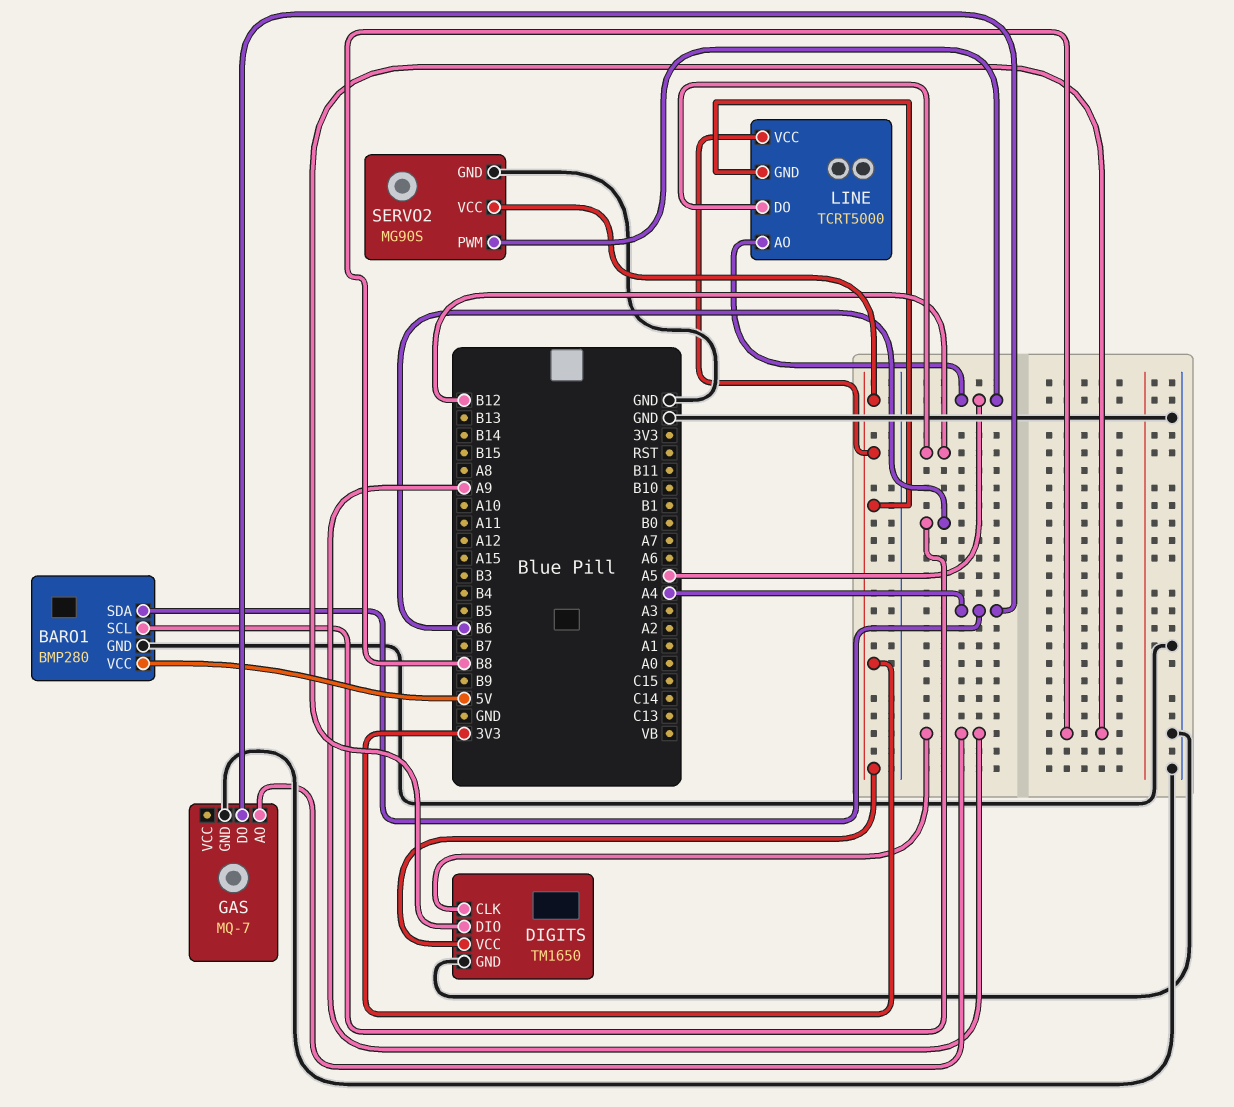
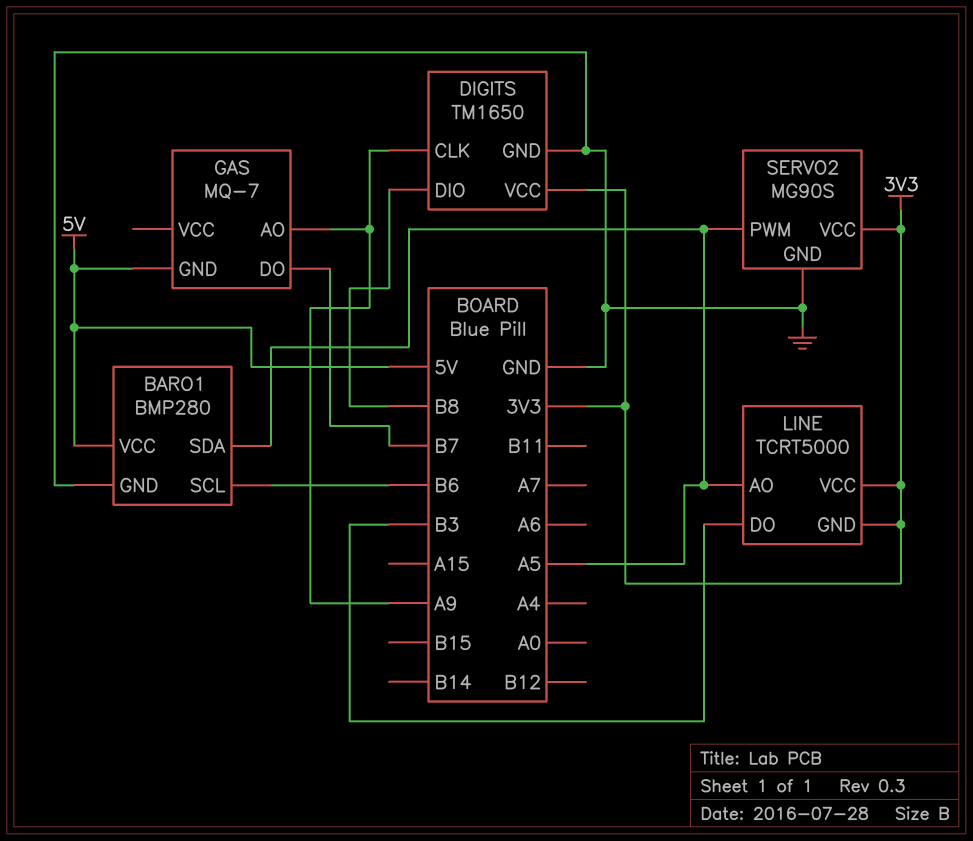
BARO1 pin SDA: A4 -> A5
GAS pin DO: A4 -> B7
GAS pin GND: GND -> 5V
LINE pin DO: B12 -> B3

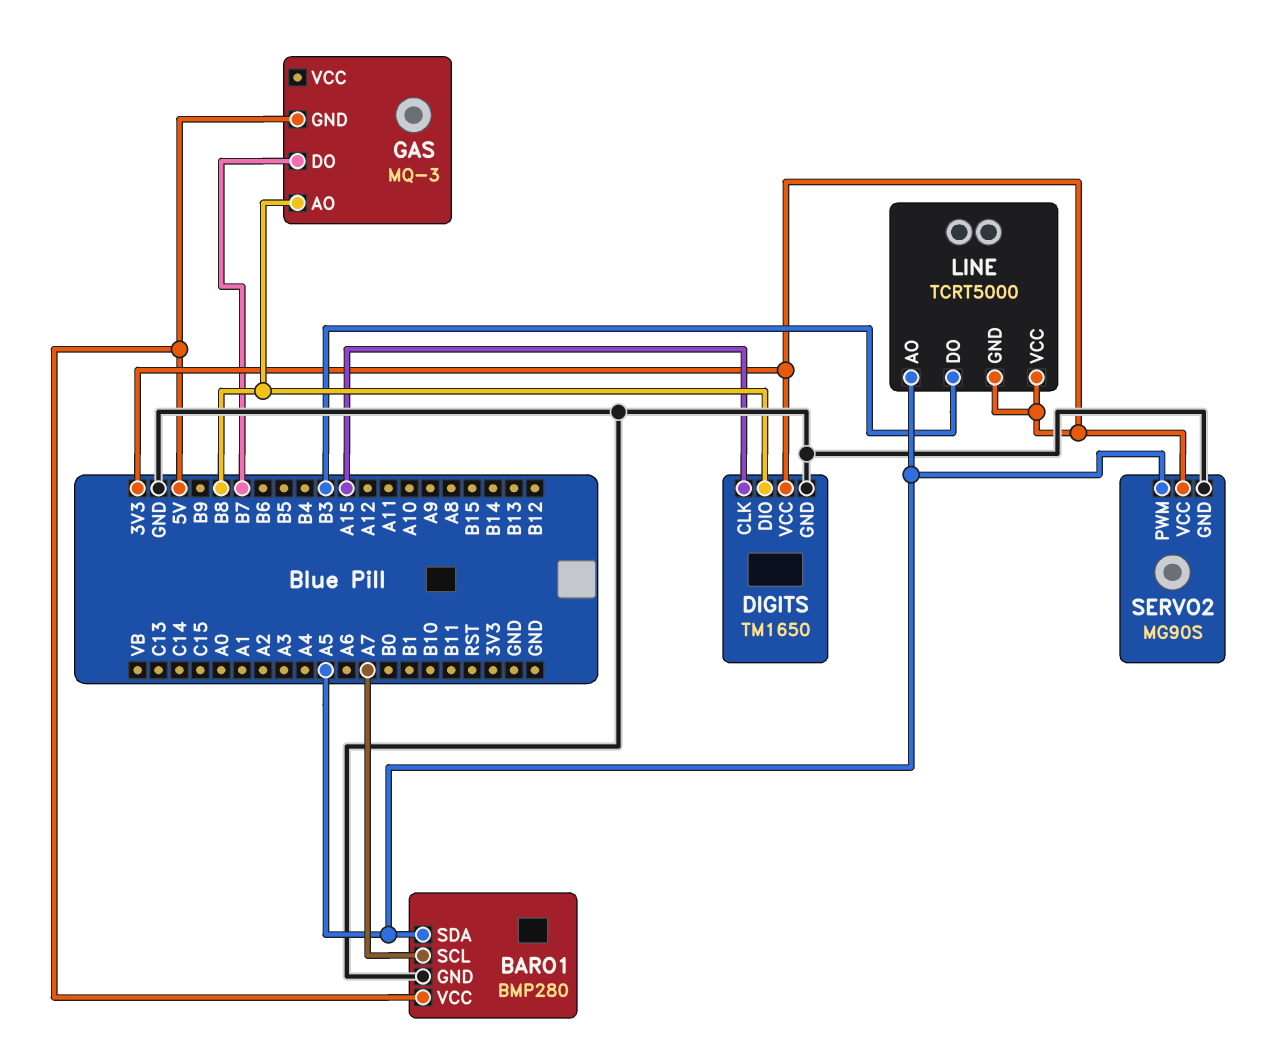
BARO1 pin SCL: B6 -> A7
DIGITS pin CLK: A9 -> A15
GAS: MQ-7 -> MQ-3
GAS pin AO: A9 -> B8

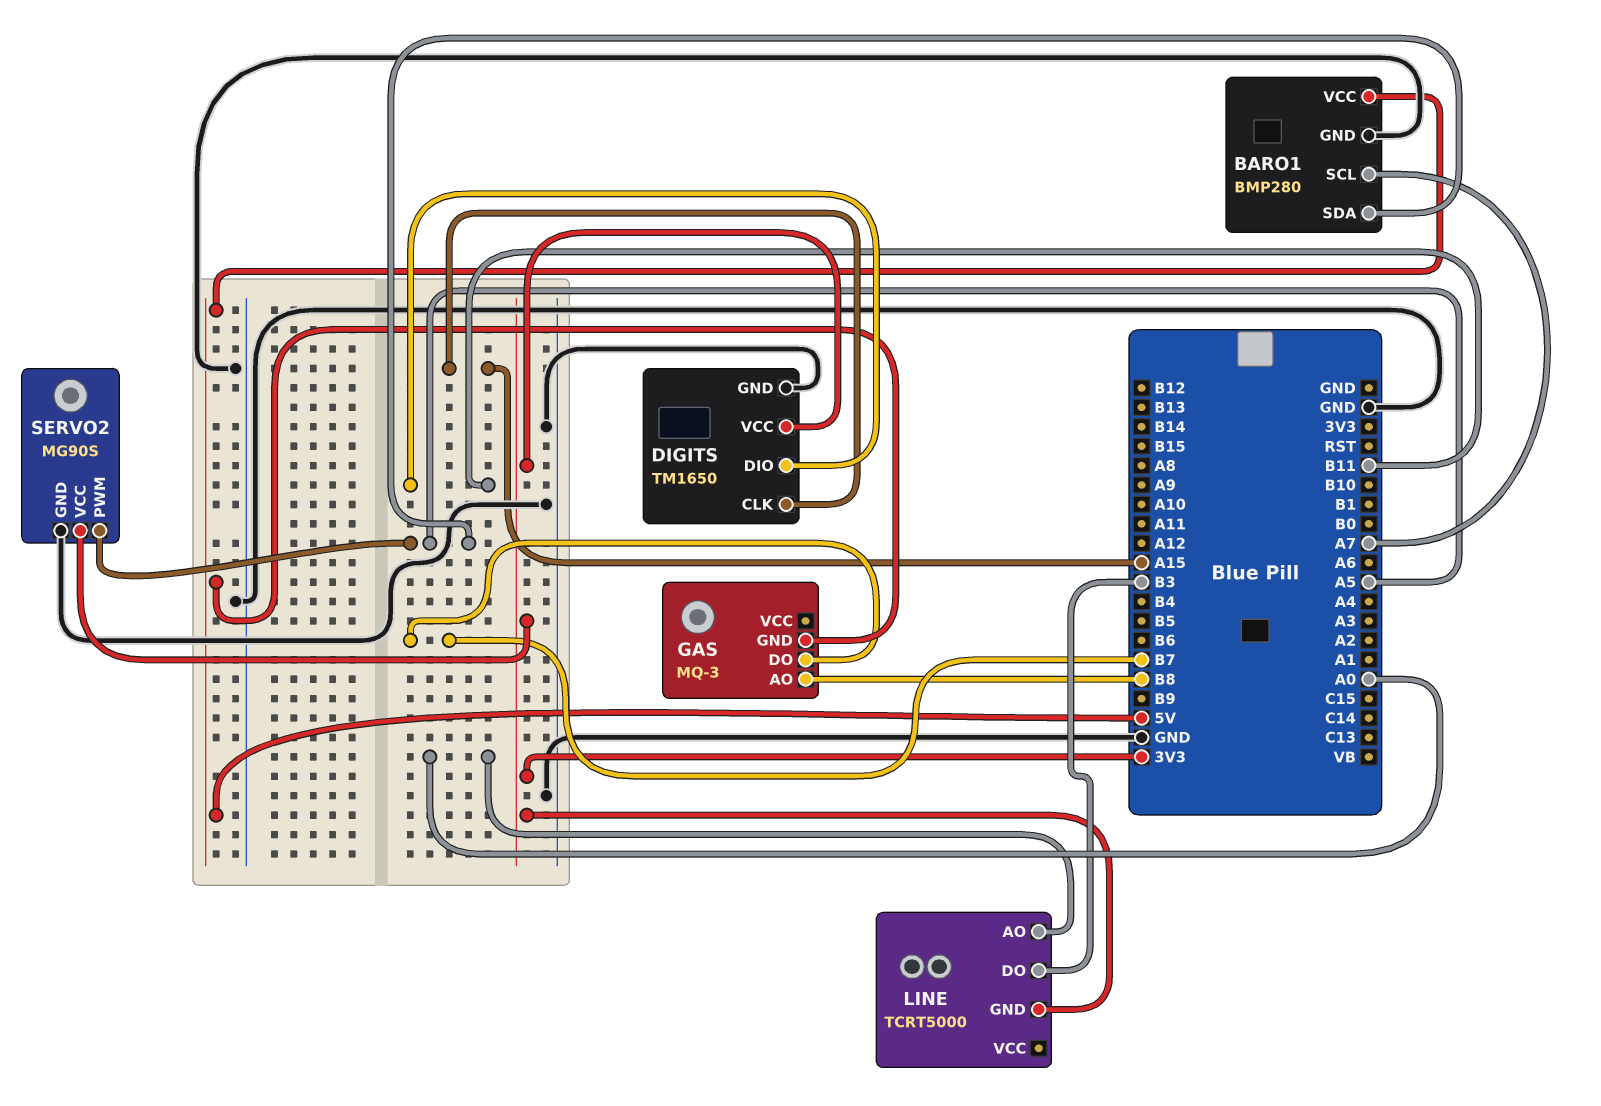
DIGITS pin DIO: B8 -> B11
LINE pin AO: A5 -> A0
LINE pin VCC: 3V3 -> none

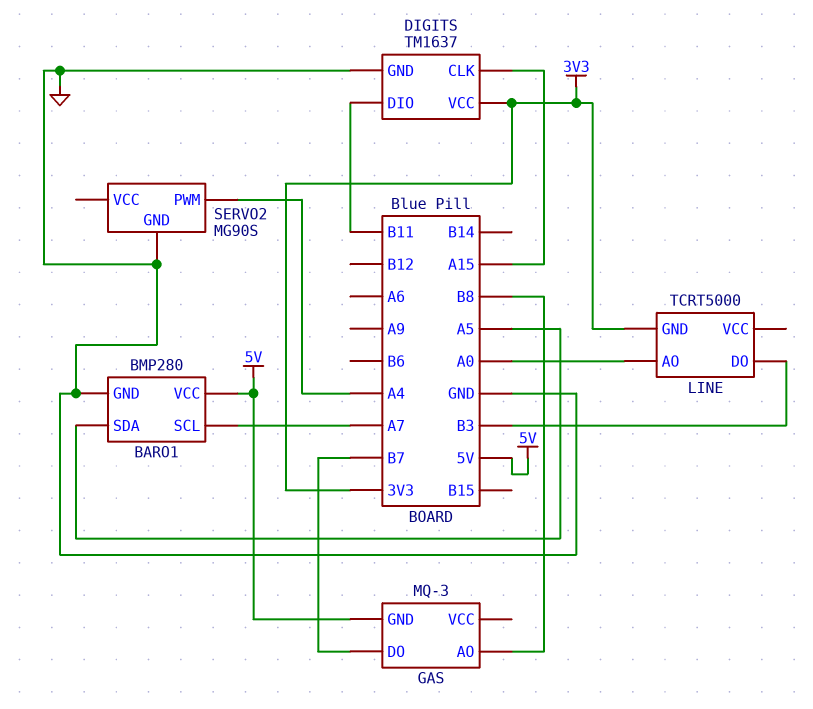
DIGITS: TM1650 -> TM1637
SERVO2 pin PWM: A5 -> A4
SERVO2 pin VCC: 3V3 -> none

